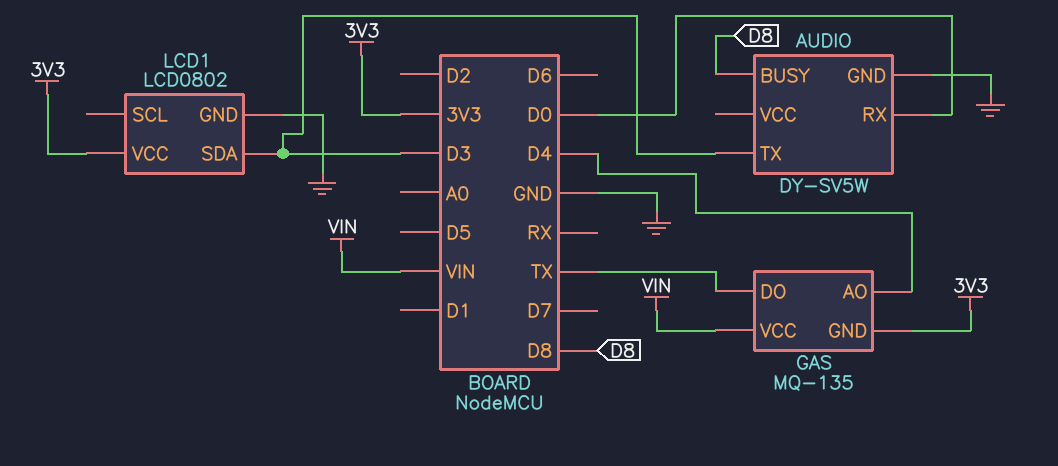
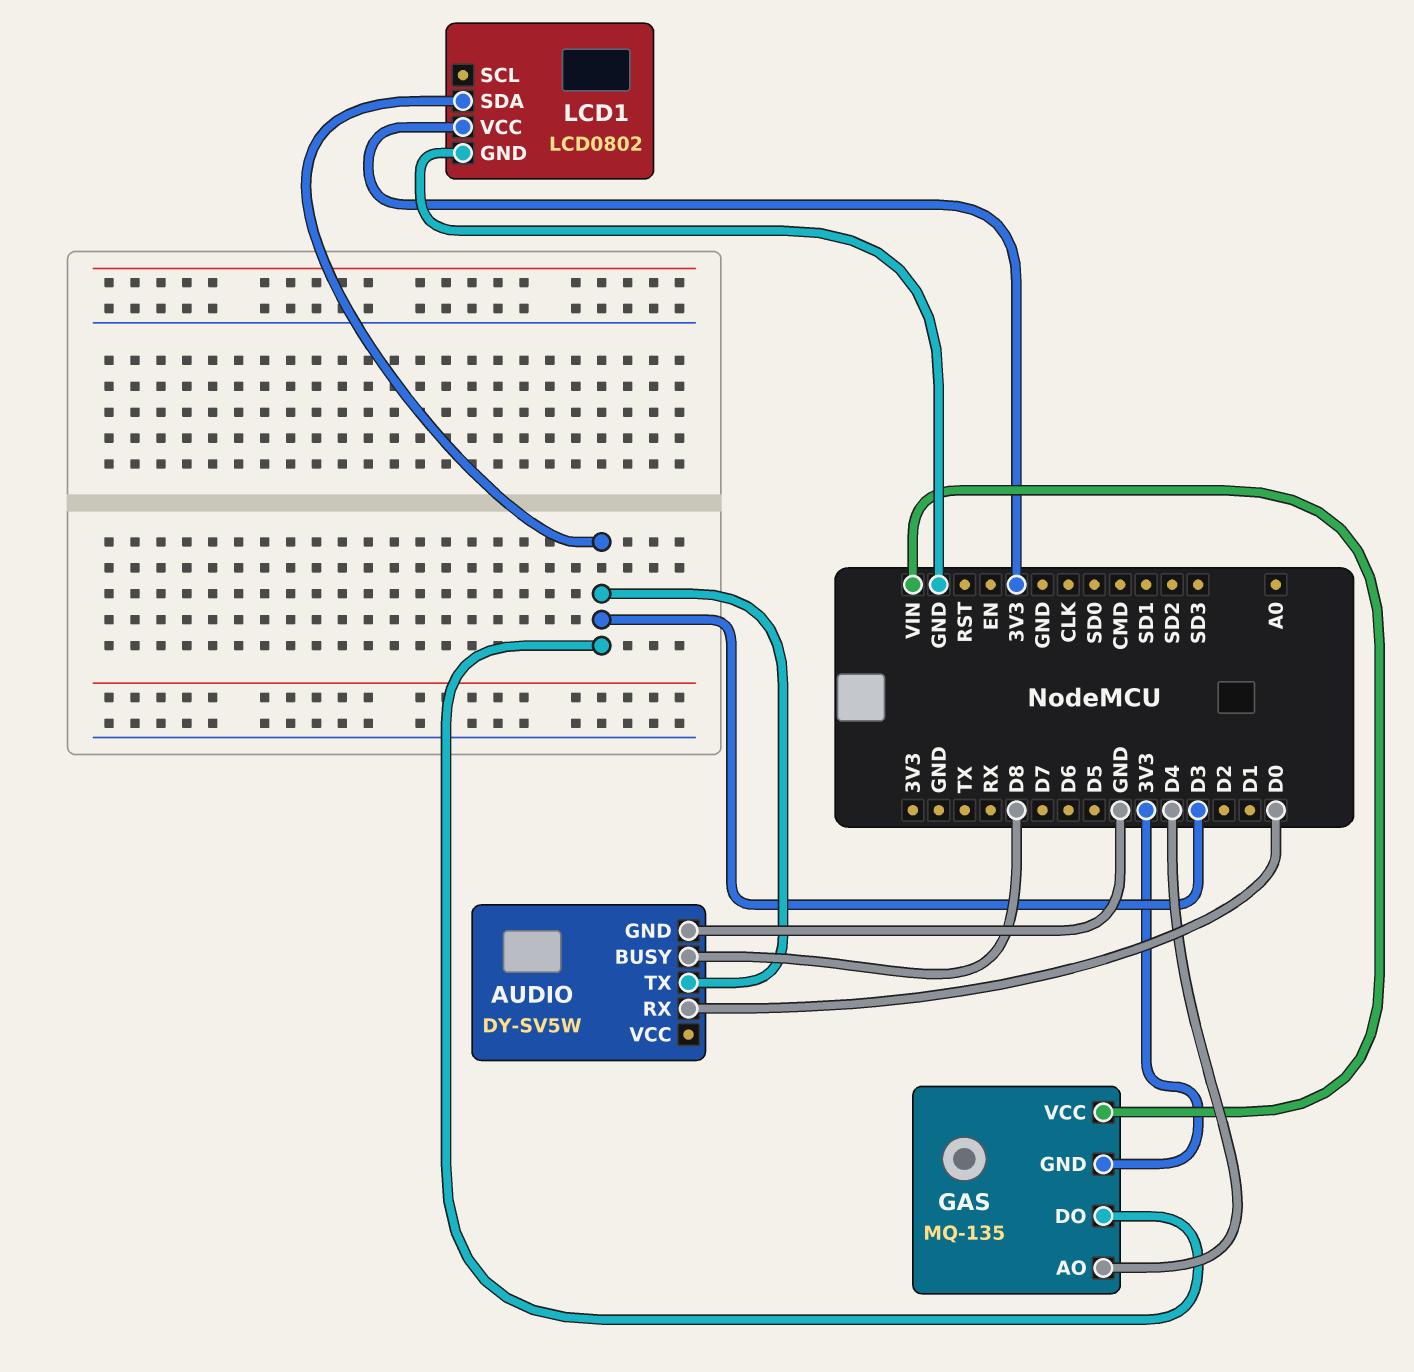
GAS pin DO: TX -> D3

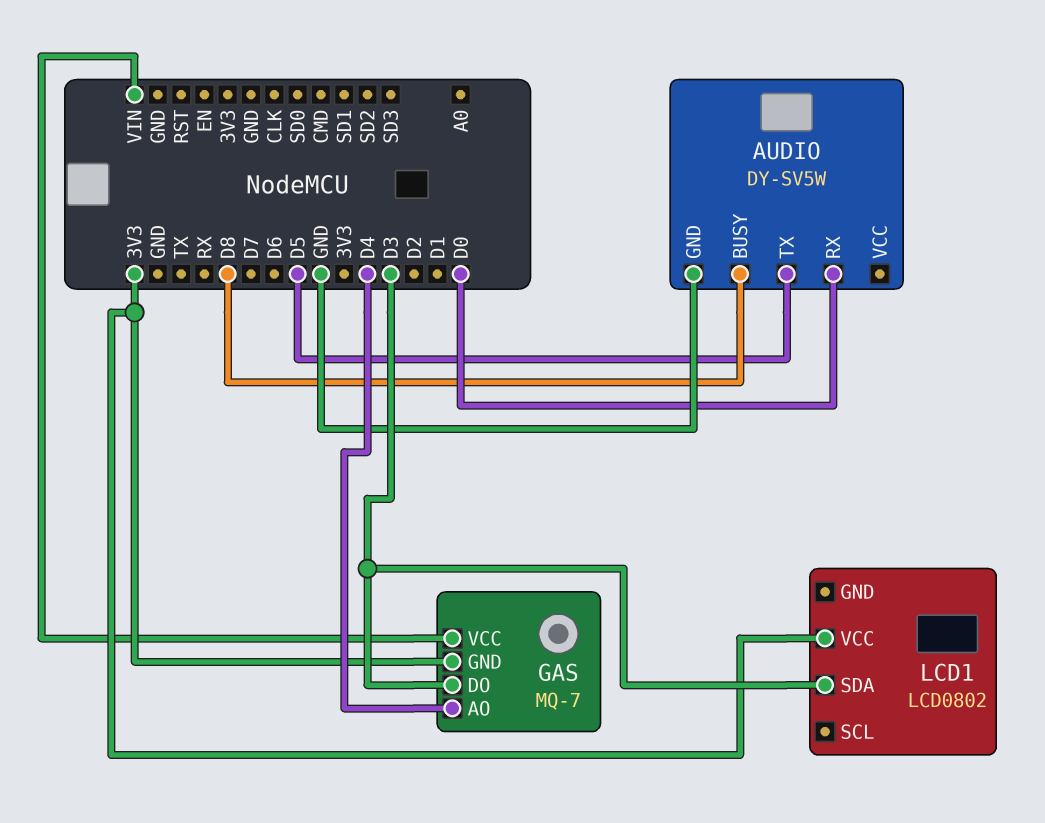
AUDIO pin TX: D3 -> D5
GAS: MQ-135 -> MQ-7
LCD1 pin GND: GND -> none

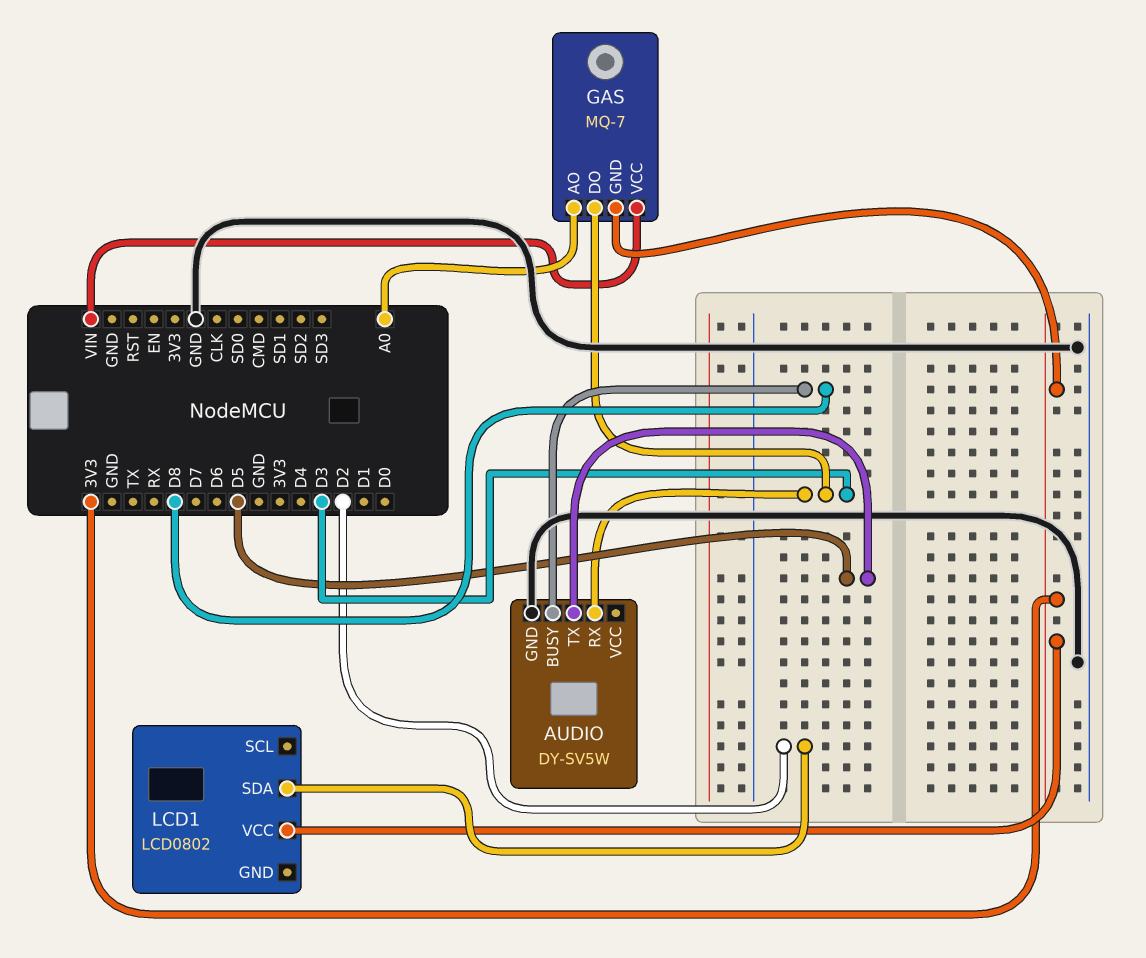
AUDIO pin RX: D0 -> D3
GAS pin AO: D4 -> A0
LCD1 pin SDA: D3 -> D2

